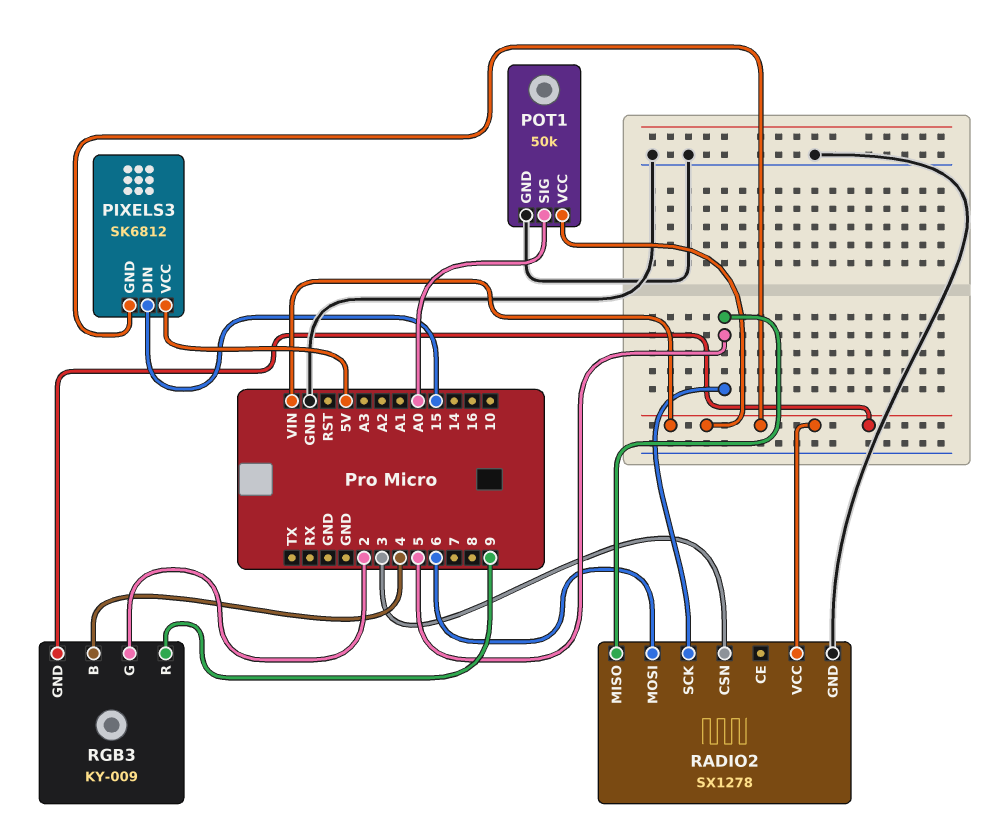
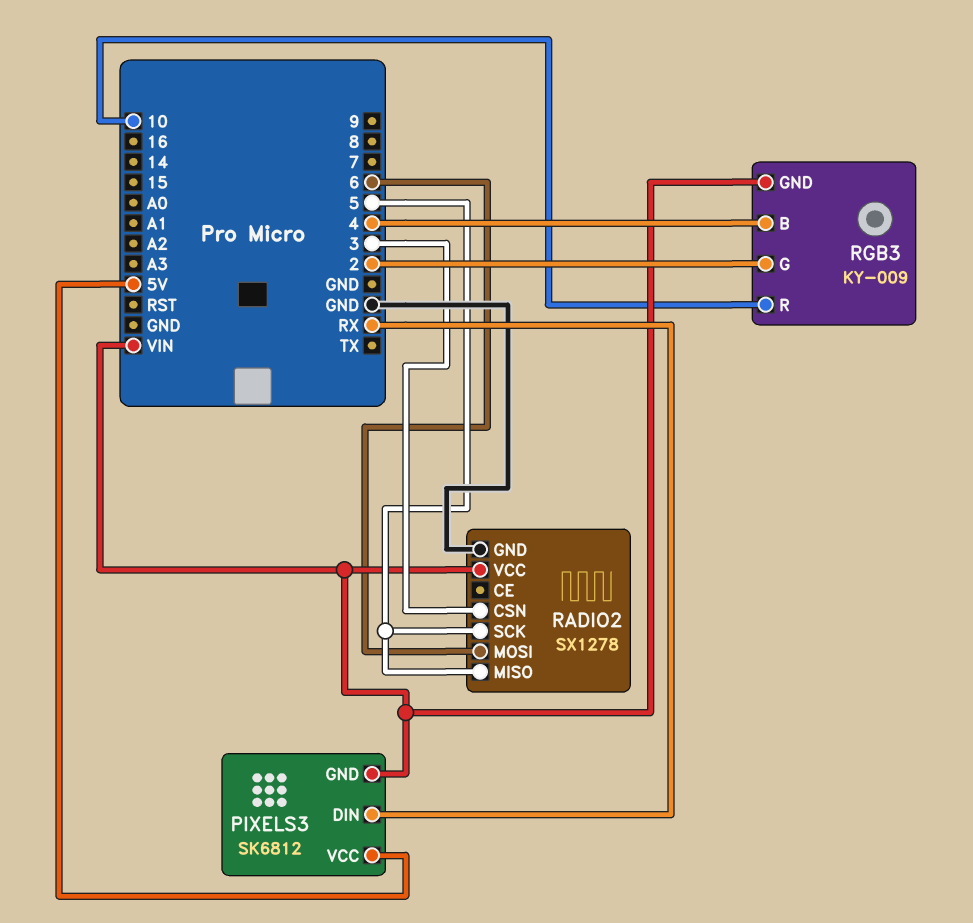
PIXELS3 pin DIN: 15 -> RX
POT1: 50k -> none
POT1 pin GND: GND -> none
POT1 pin SIG: A0 -> none
POT1 pin VCC: VIN -> none
RGB3 pin R: 9 -> 10

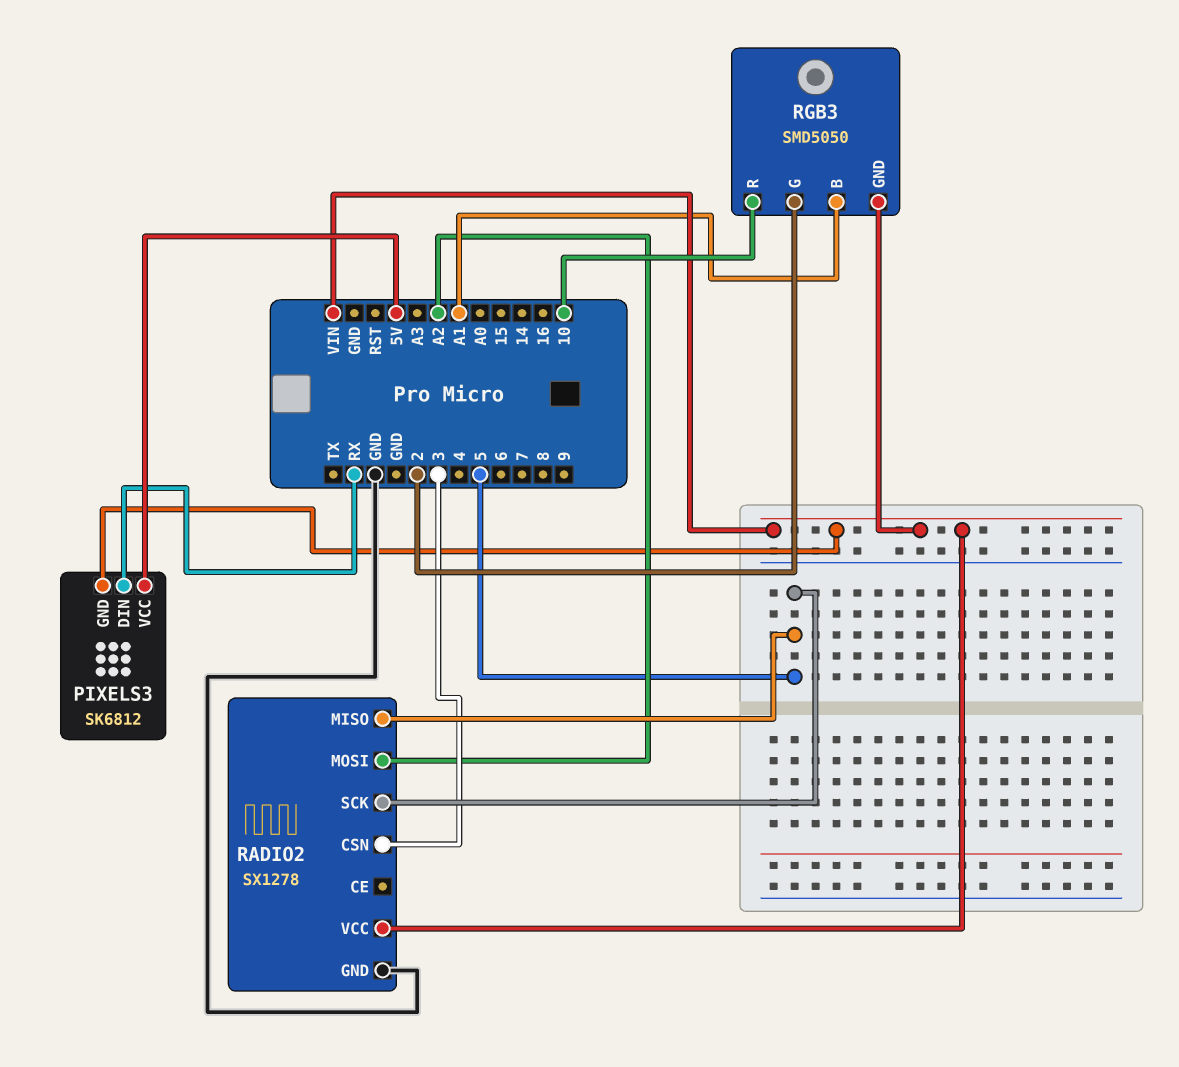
RADIO2 pin MOSI: 6 -> A2
RGB3: KY-009 -> SMD5050
RGB3 pin B: 4 -> A1

